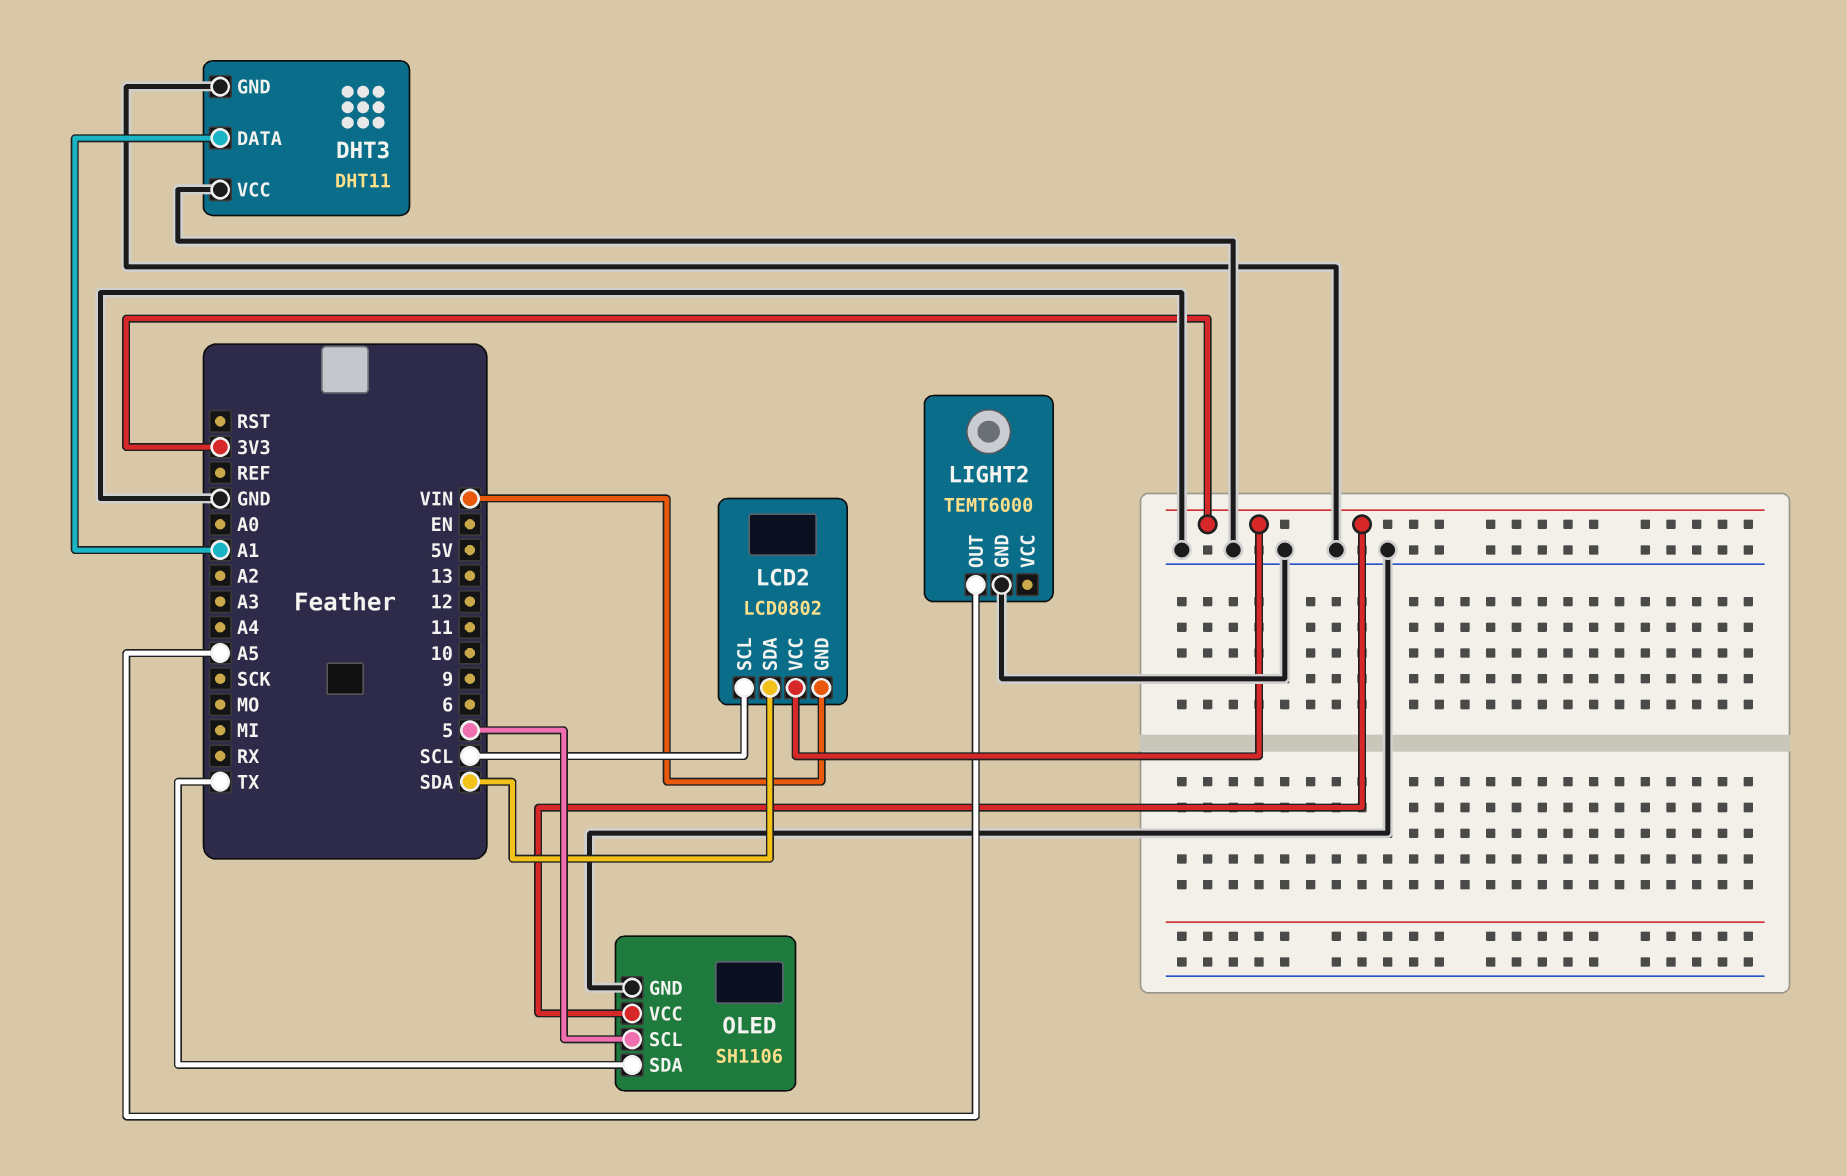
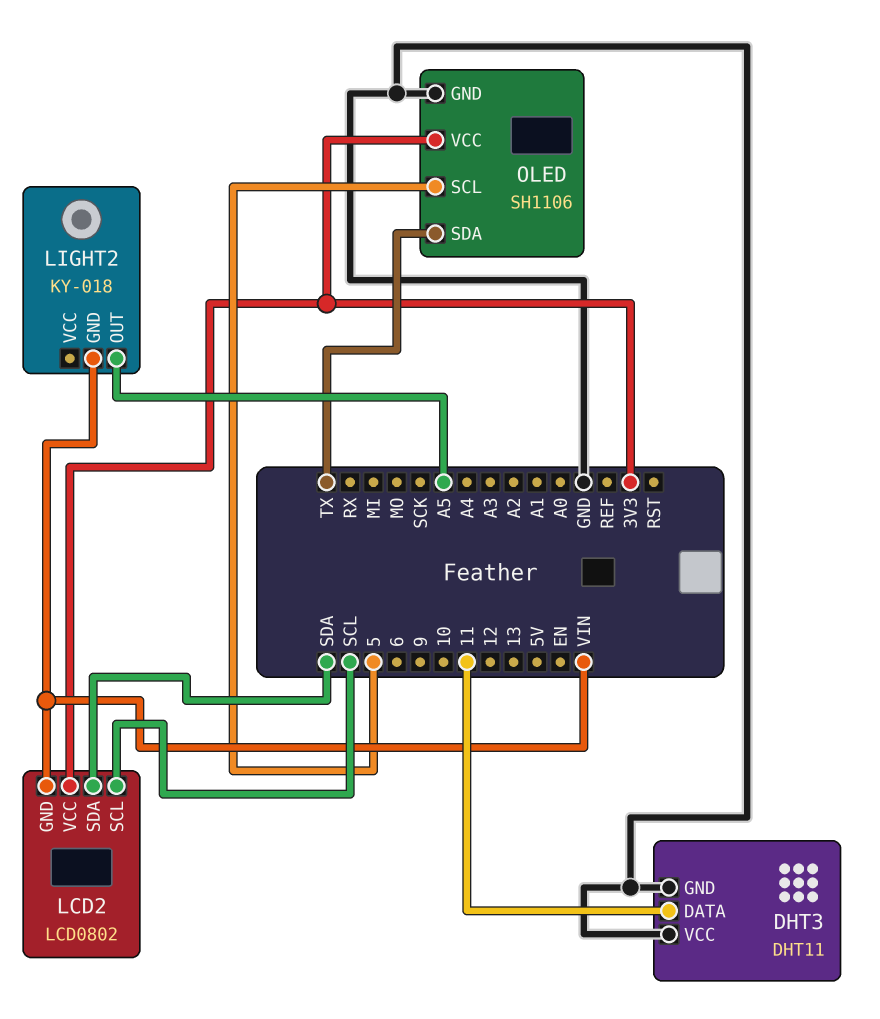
DHT3 pin DATA: A1 -> 11
LIGHT2: TEMT6000 -> KY-018
LIGHT2 pin GND: GND -> VIN

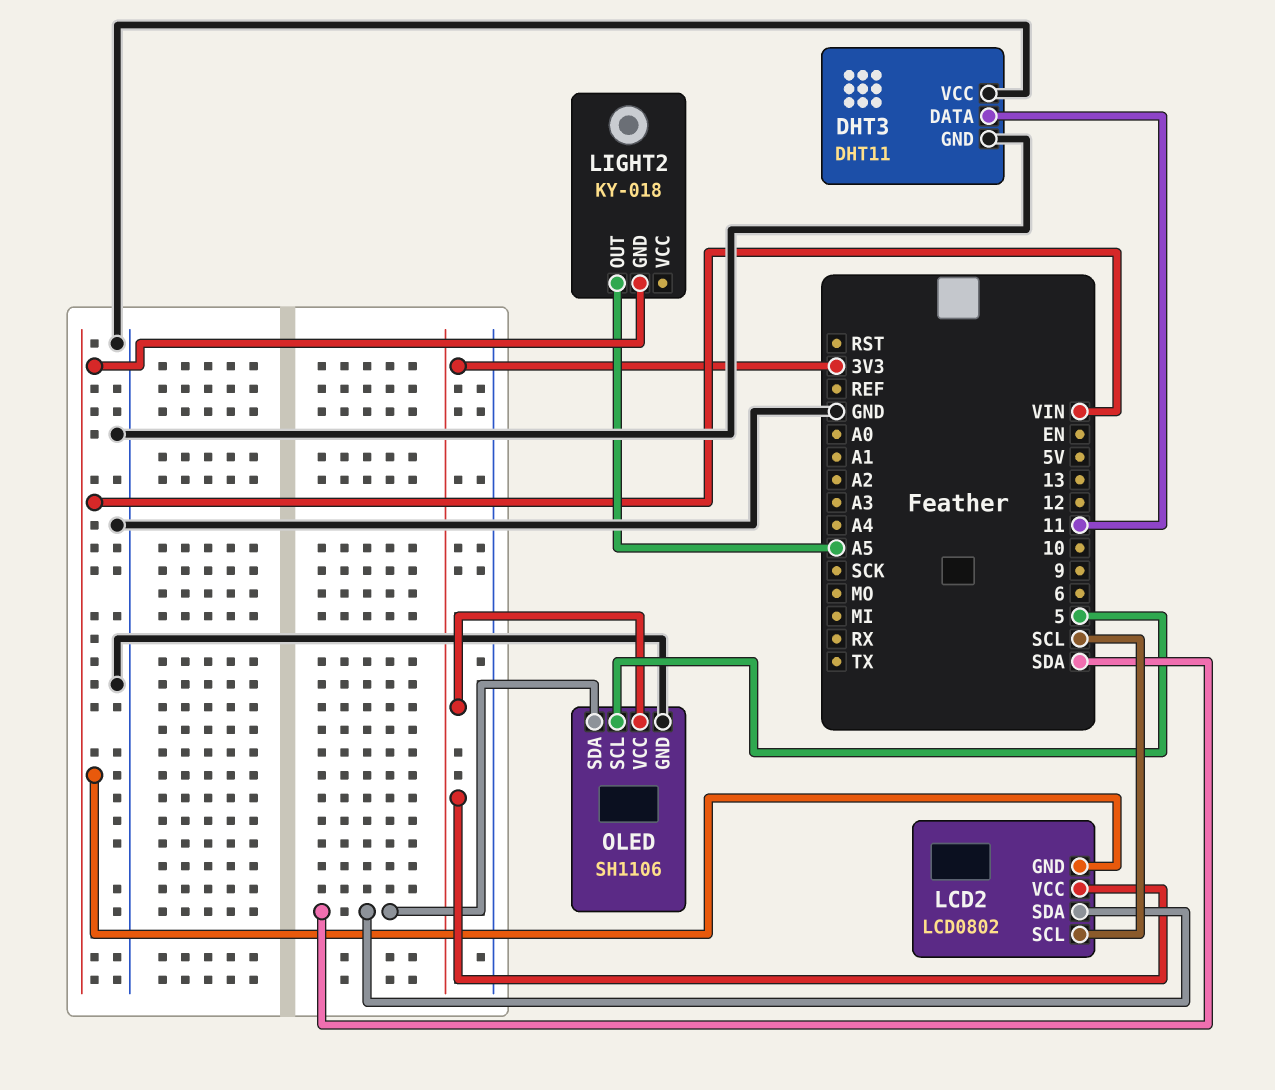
OLED pin SDA: TX -> SDA

